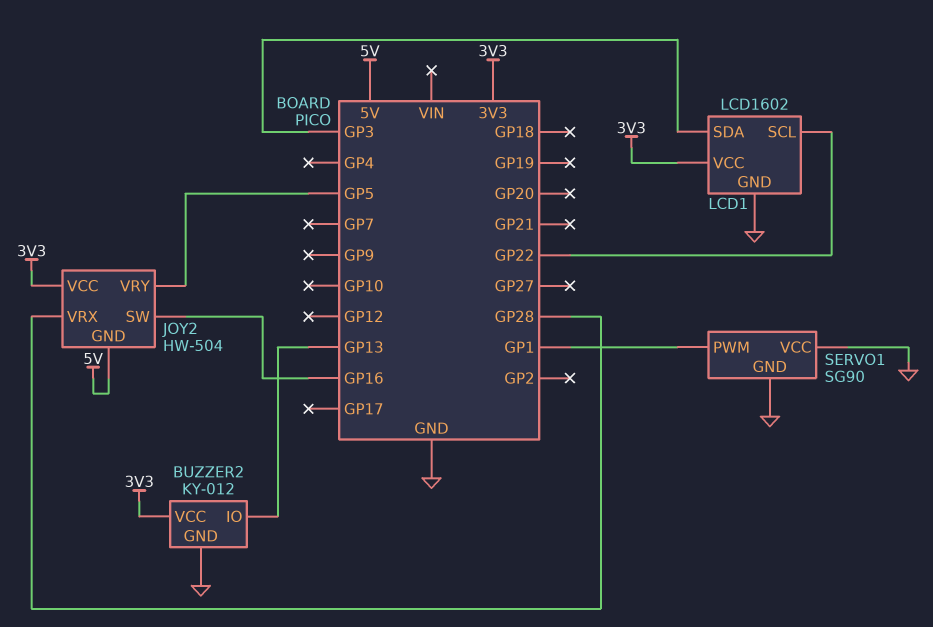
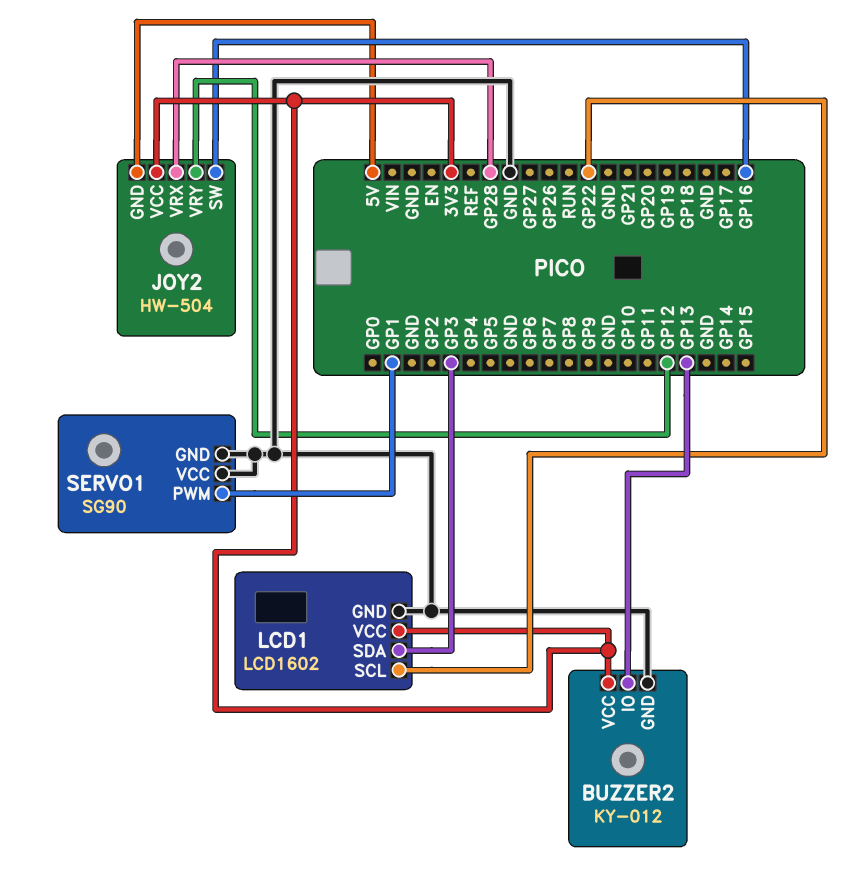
JOY2 pin VRY: GP5 -> GP12

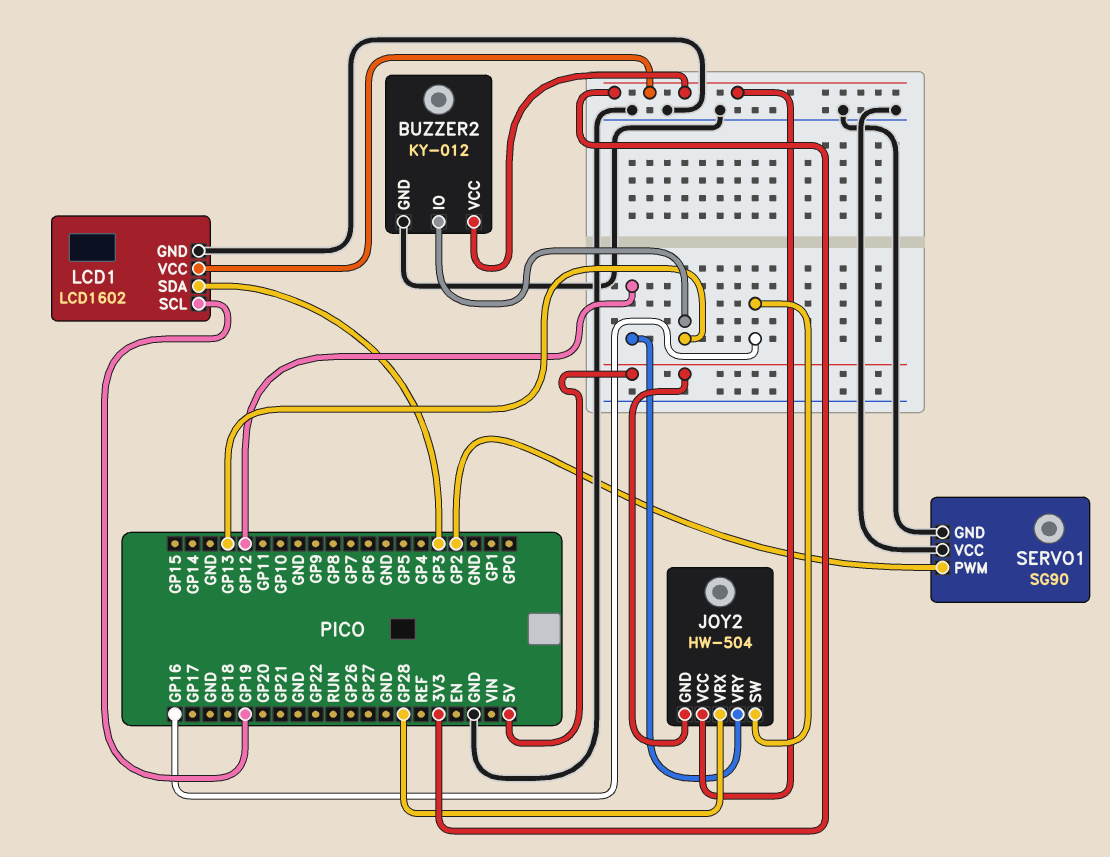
LCD1 pin SCL: GP22 -> GP19
SERVO1 pin PWM: GP1 -> GP2

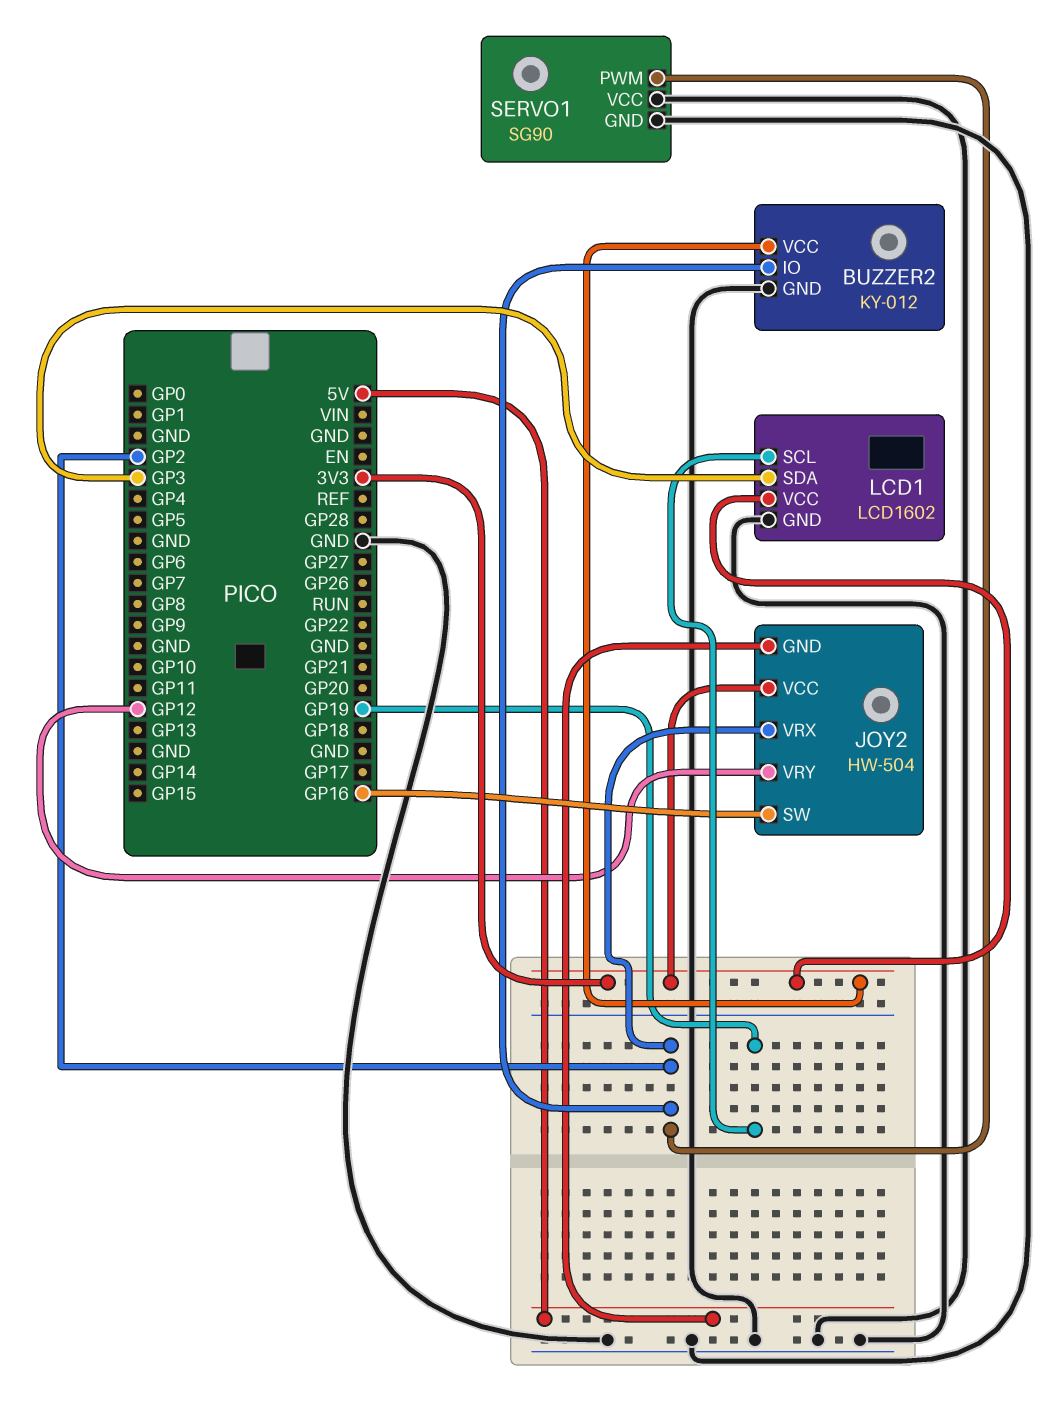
BUZZER2 pin IO: GP13 -> GP2
JOY2 pin VRX: GP28 -> GP2

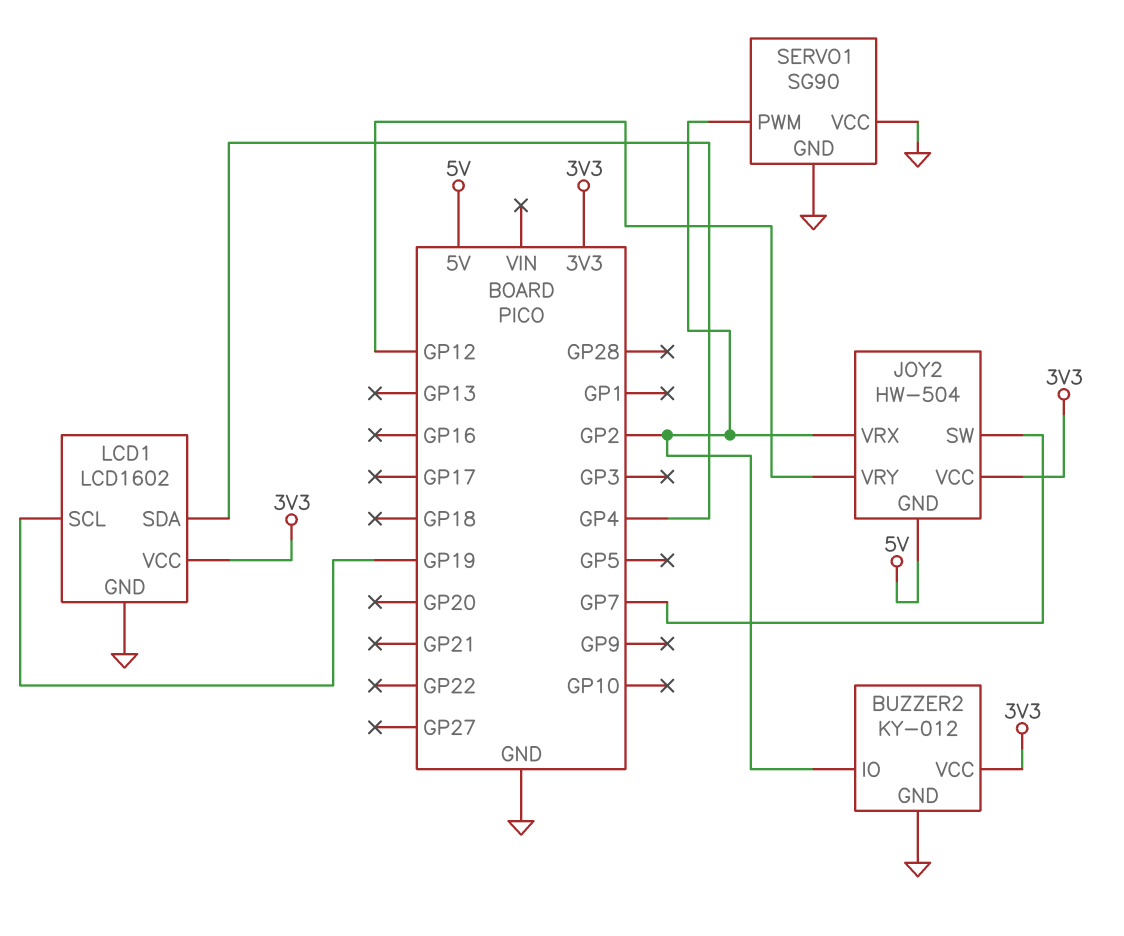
JOY2 pin SW: GP16 -> GP7
LCD1 pin SDA: GP3 -> GP4

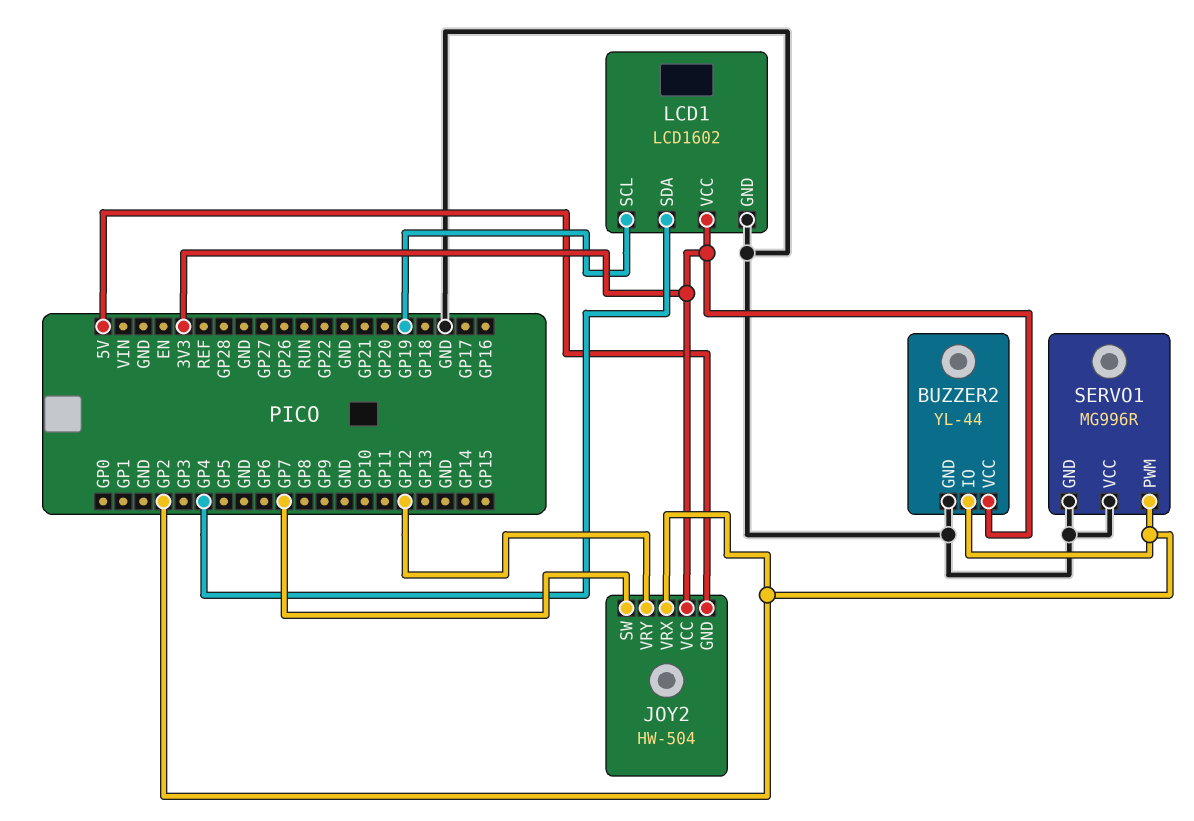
BUZZER2: KY-012 -> YL-44
SERVO1: SG90 -> MG996R

